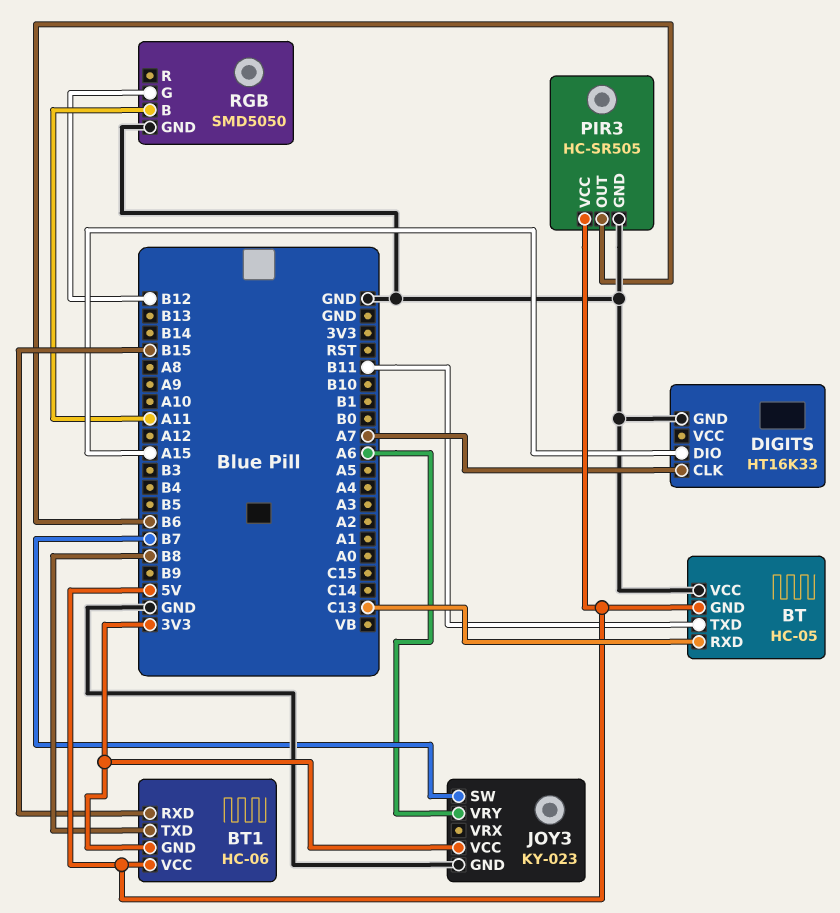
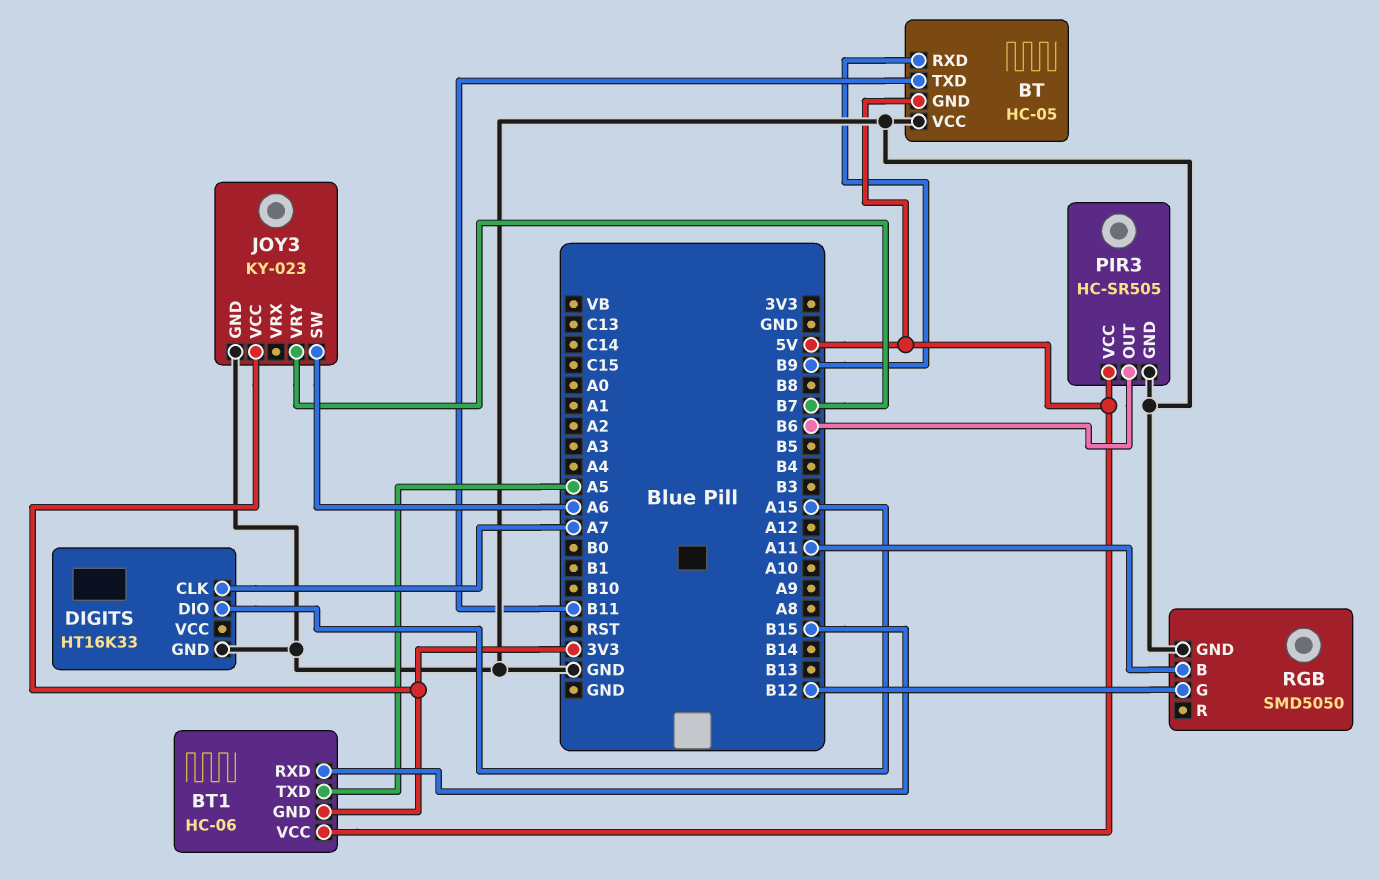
BT pin RXD: C13 -> B9
BT1 pin TXD: B8 -> A5
JOY3 pin SW: B7 -> A6
JOY3 pin VRY: A6 -> B7

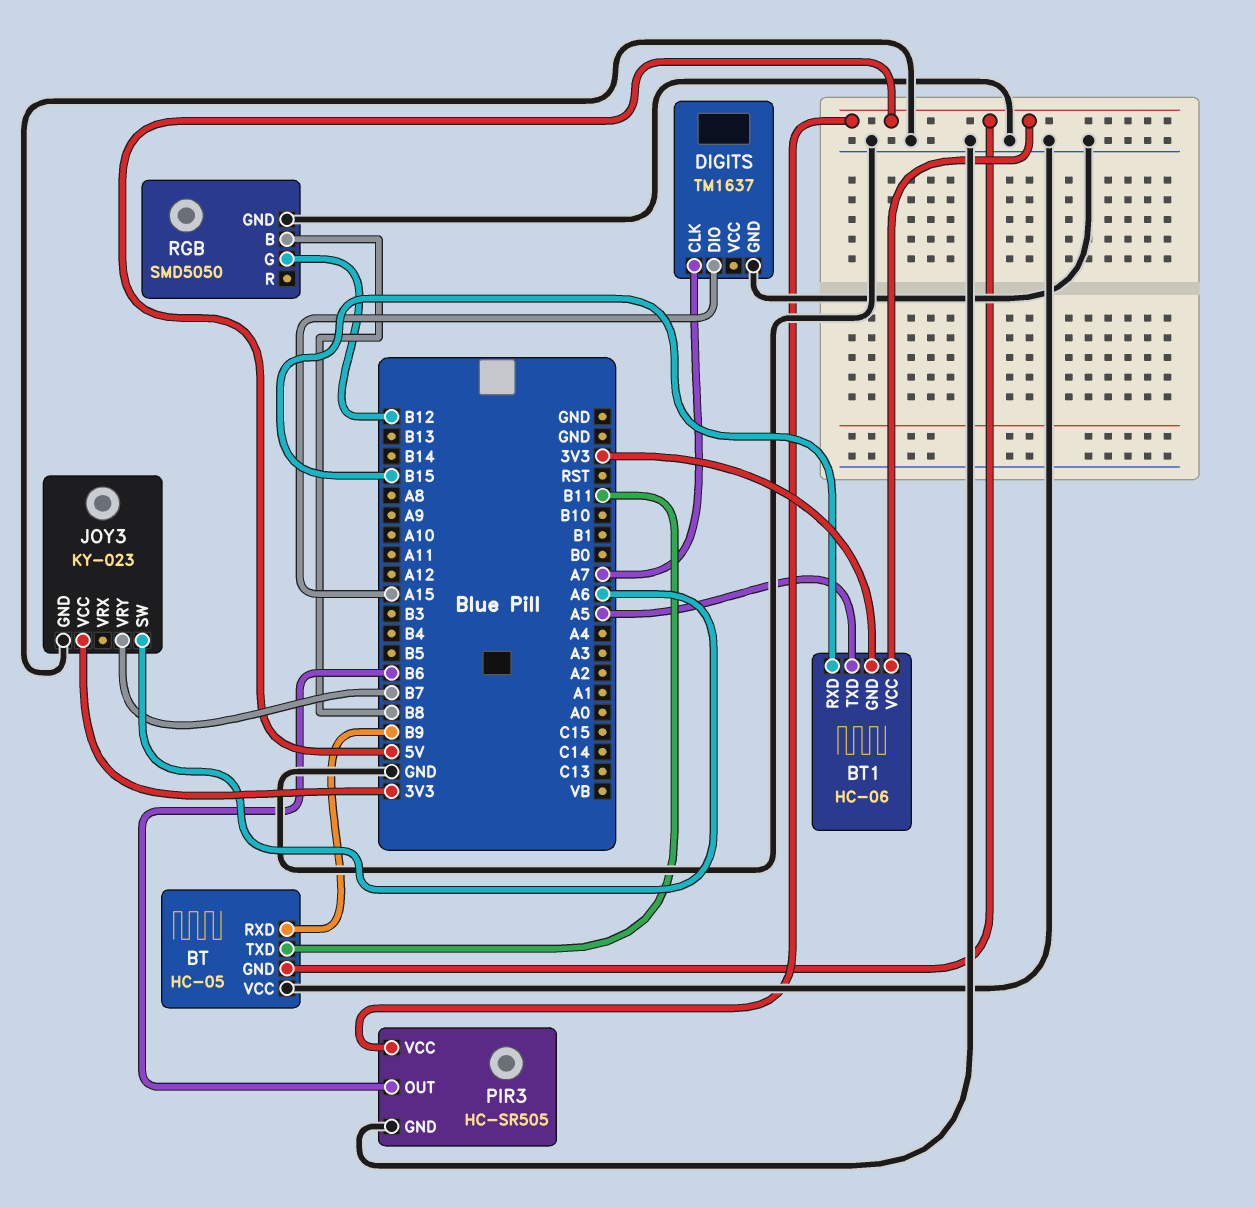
DIGITS: HT16K33 -> TM1637
RGB pin B: A11 -> B8

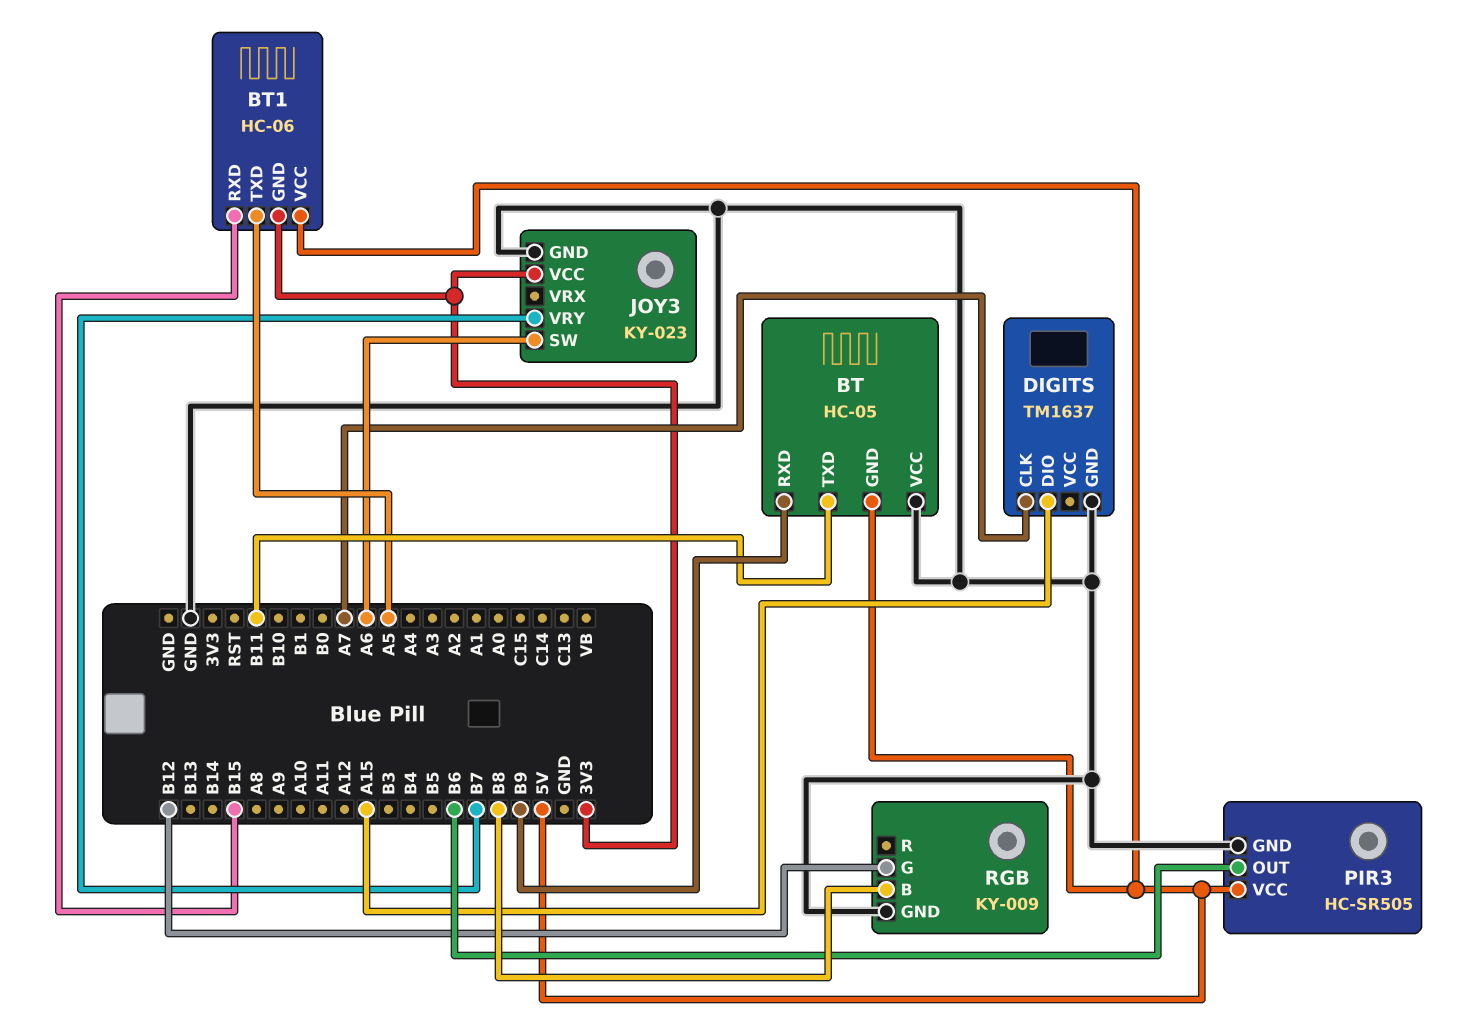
RGB: SMD5050 -> KY-009

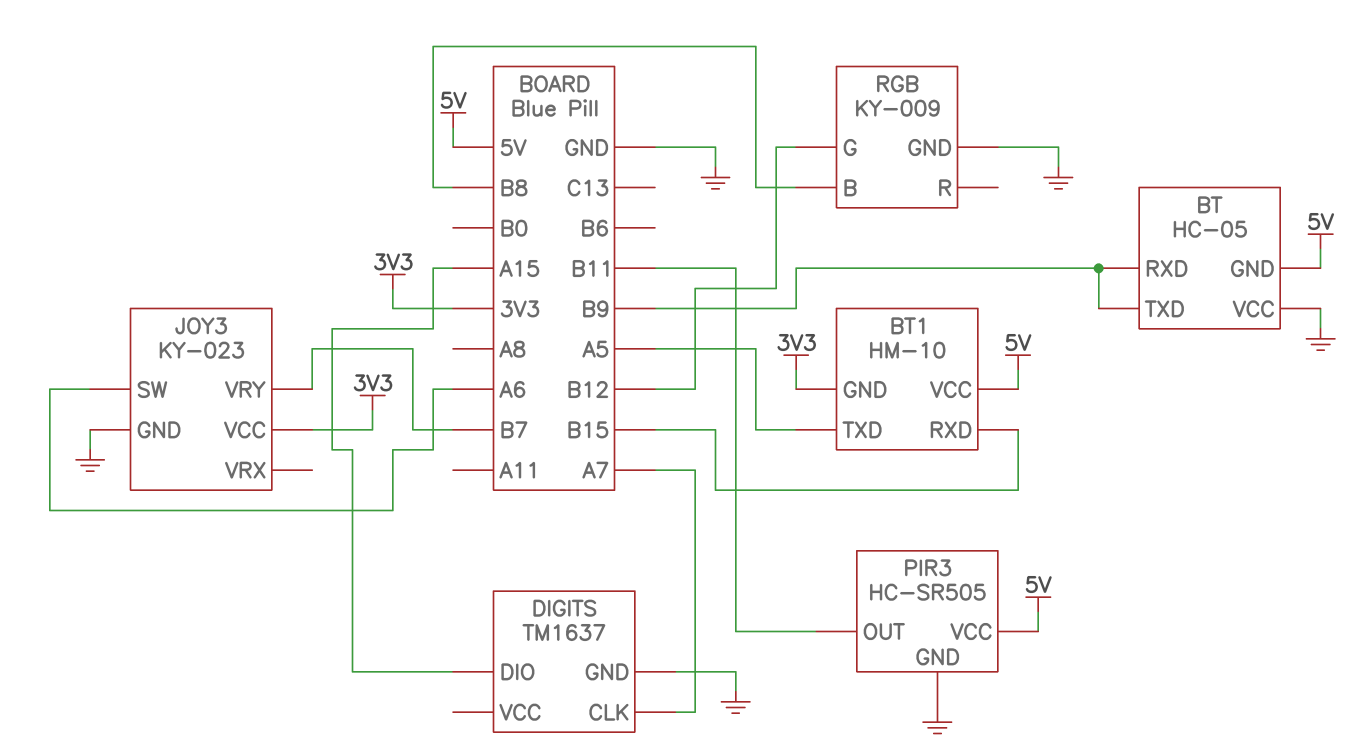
BT pin TXD: B11 -> B9
BT1: HC-06 -> HM-10
PIR3 pin OUT: B6 -> B11

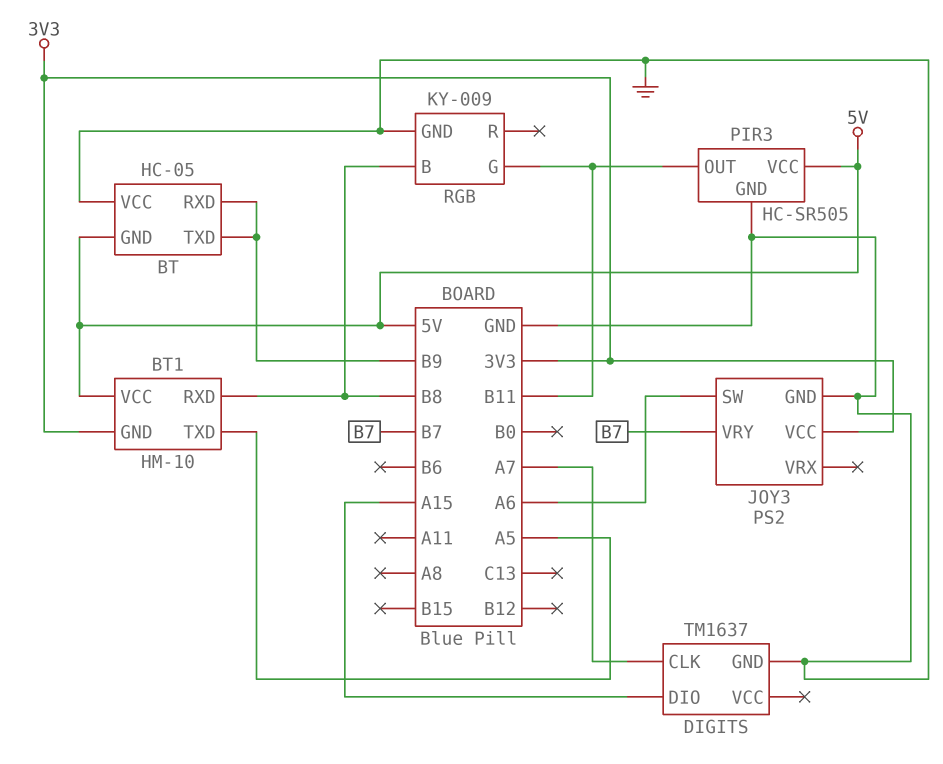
BT1 pin RXD: B15 -> B8
JOY3: KY-023 -> PS2
RGB pin G: B12 -> B11

